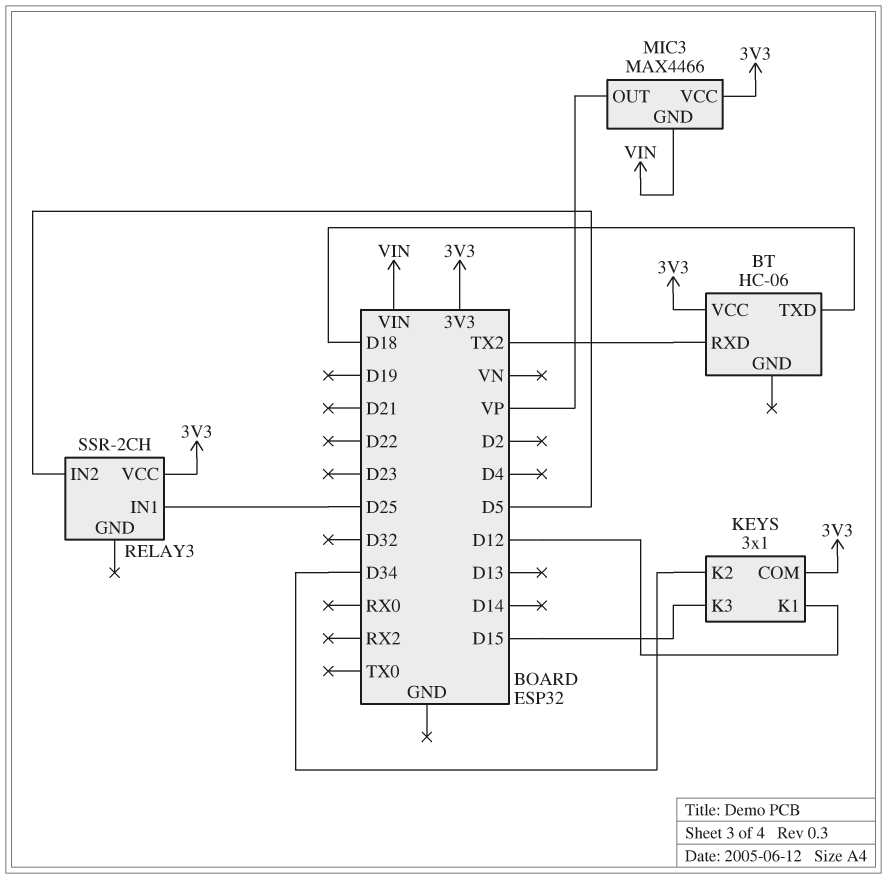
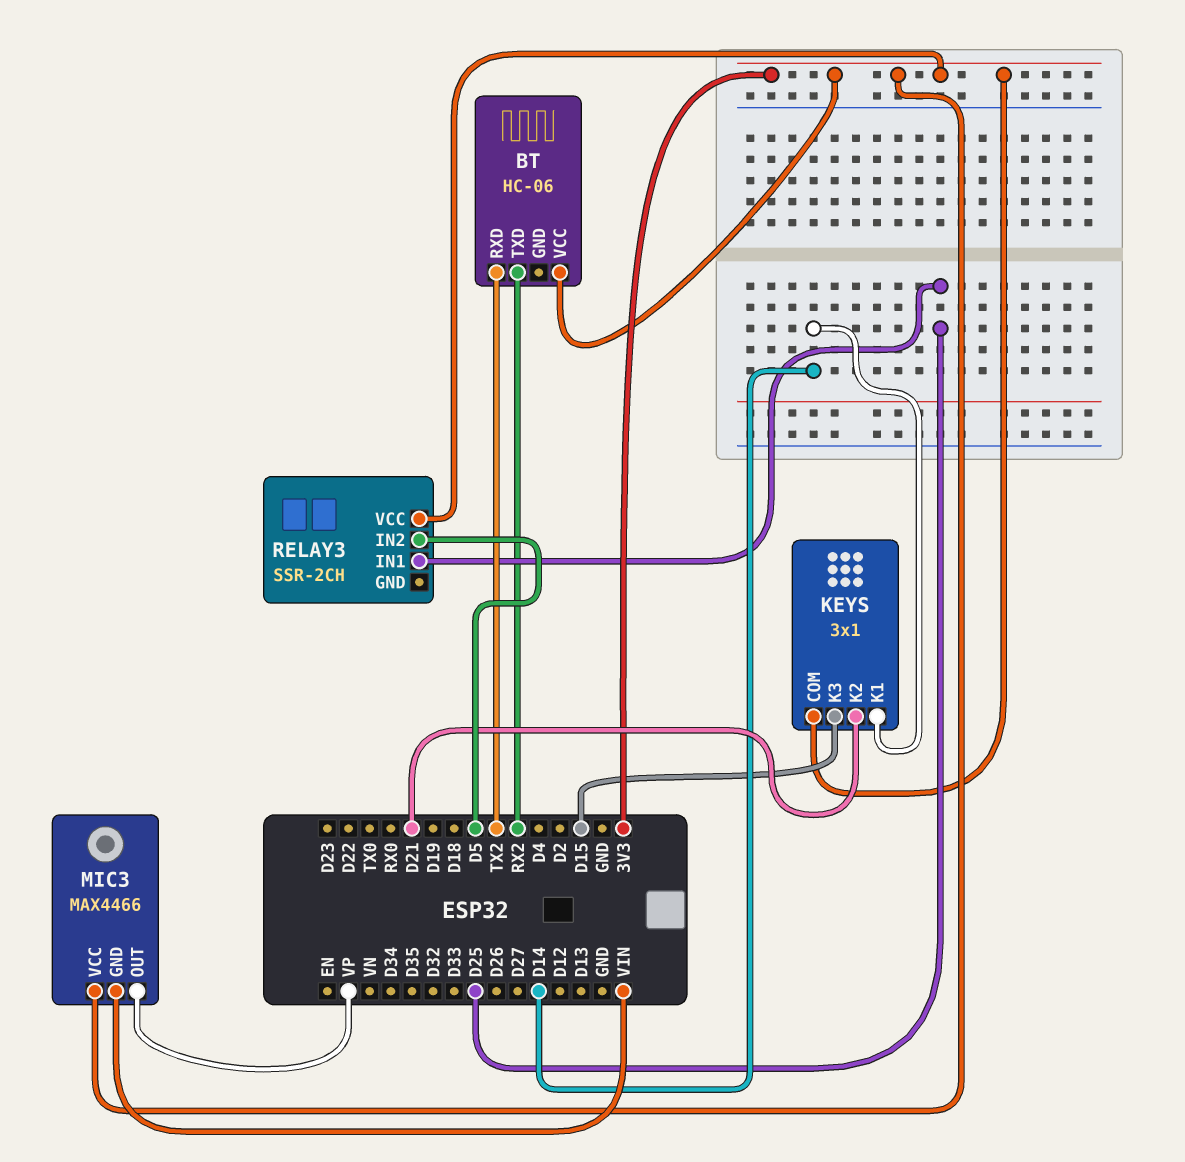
BT pin TXD: D18 -> RX2
KEYS pin K1: D12 -> D14
KEYS pin K2: D34 -> D21

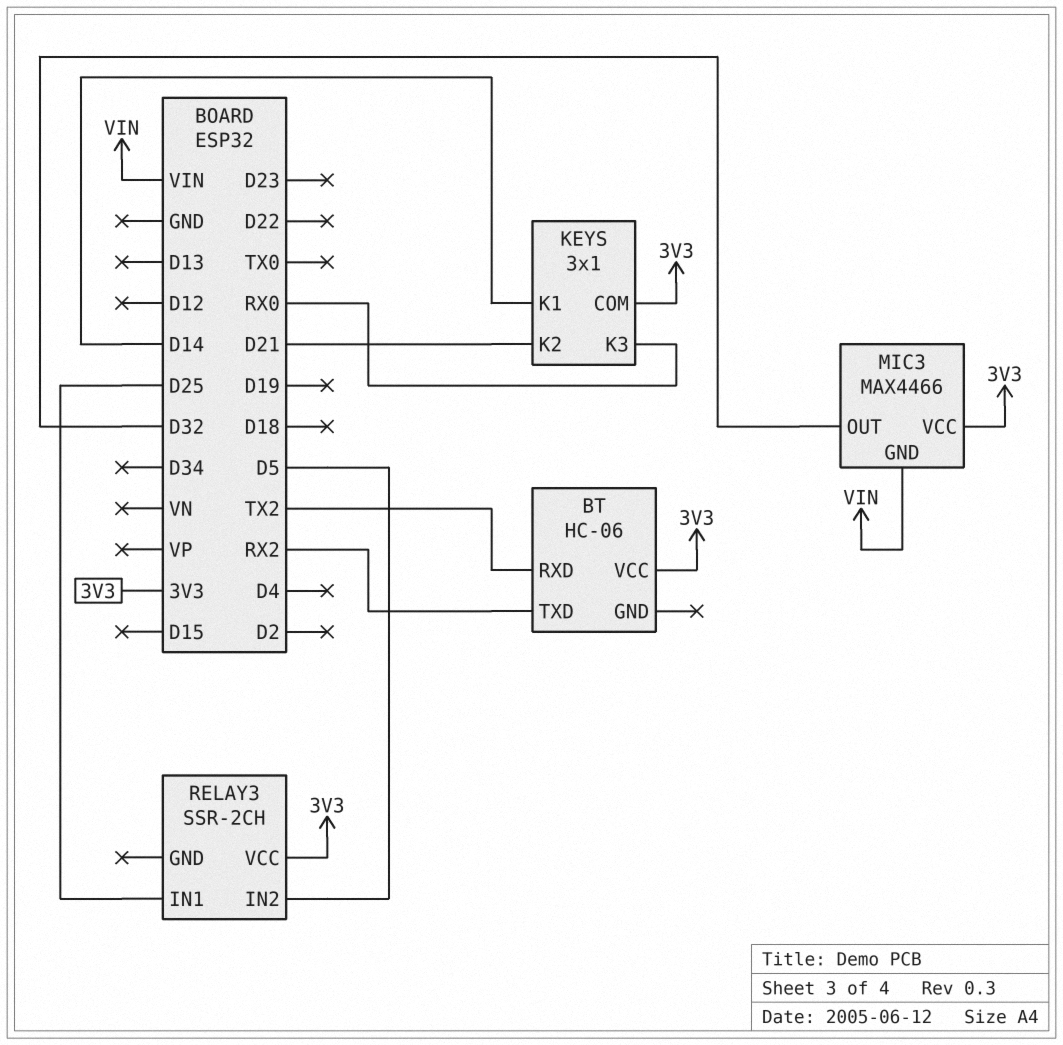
KEYS pin K3: D15 -> RX0
MIC3 pin OUT: VP -> D32

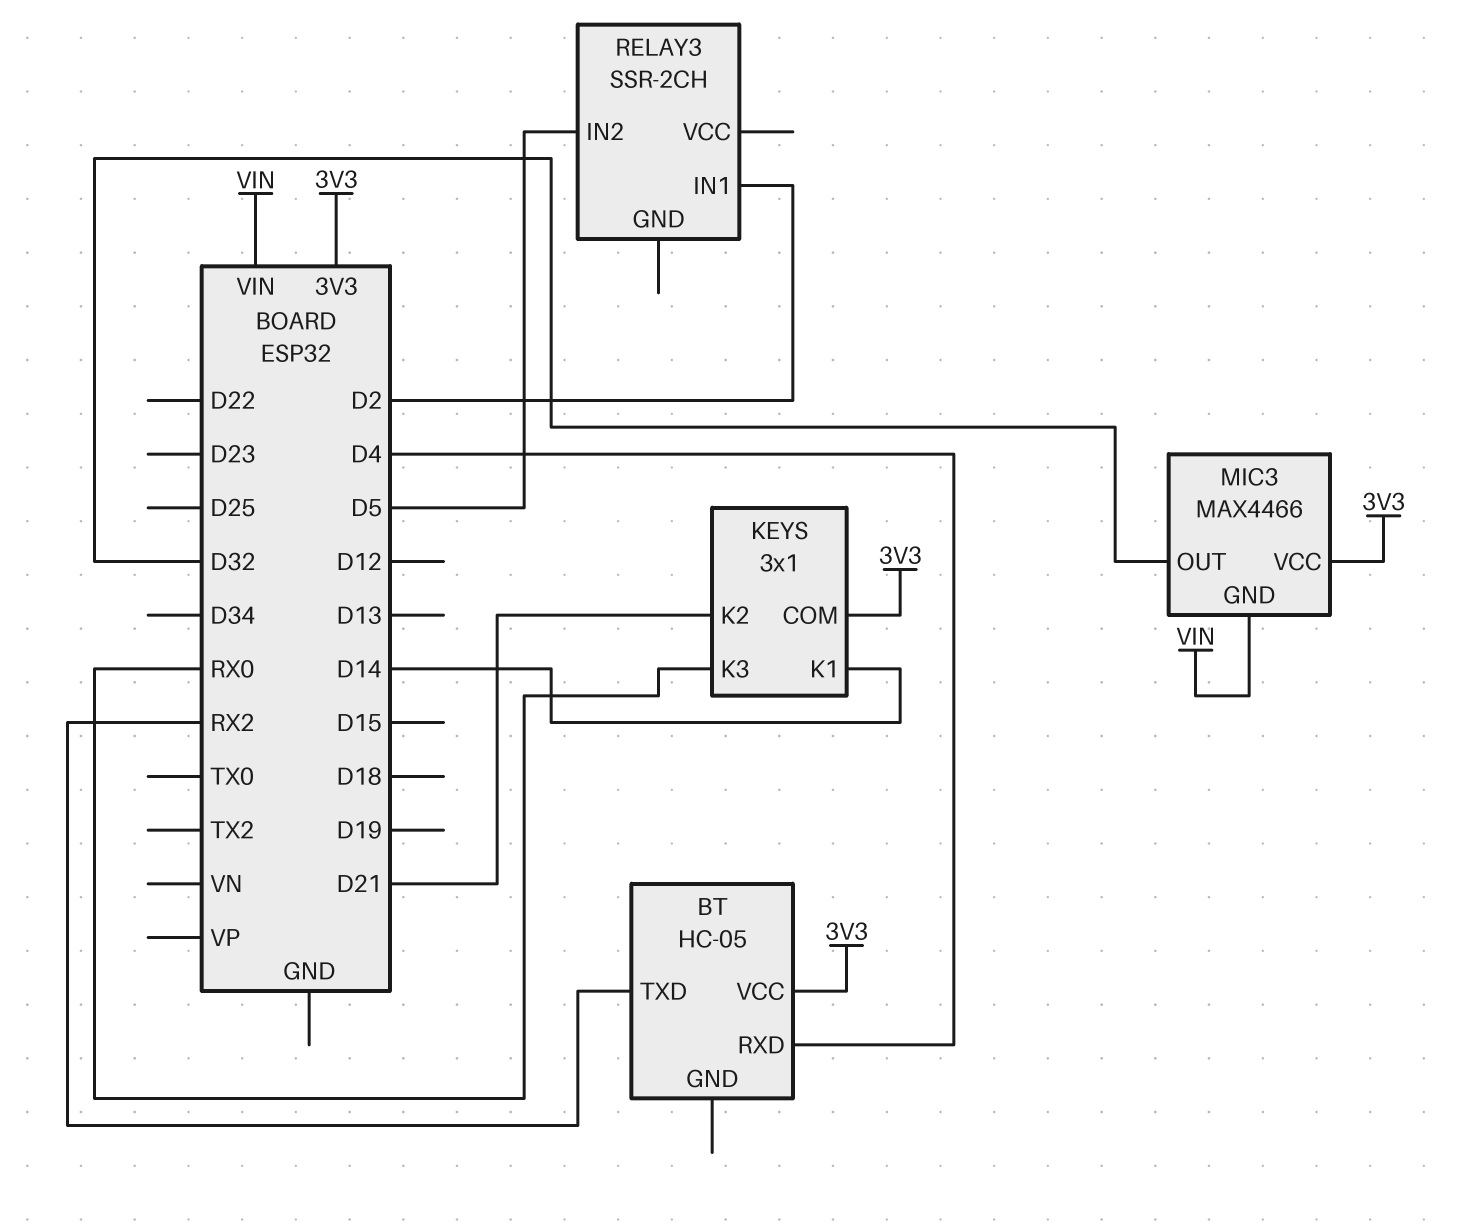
BT: HC-06 -> HC-05
BT pin RXD: TX2 -> D4
RELAY3 pin IN1: D25 -> D2
RELAY3 pin VCC: 3V3 -> none

